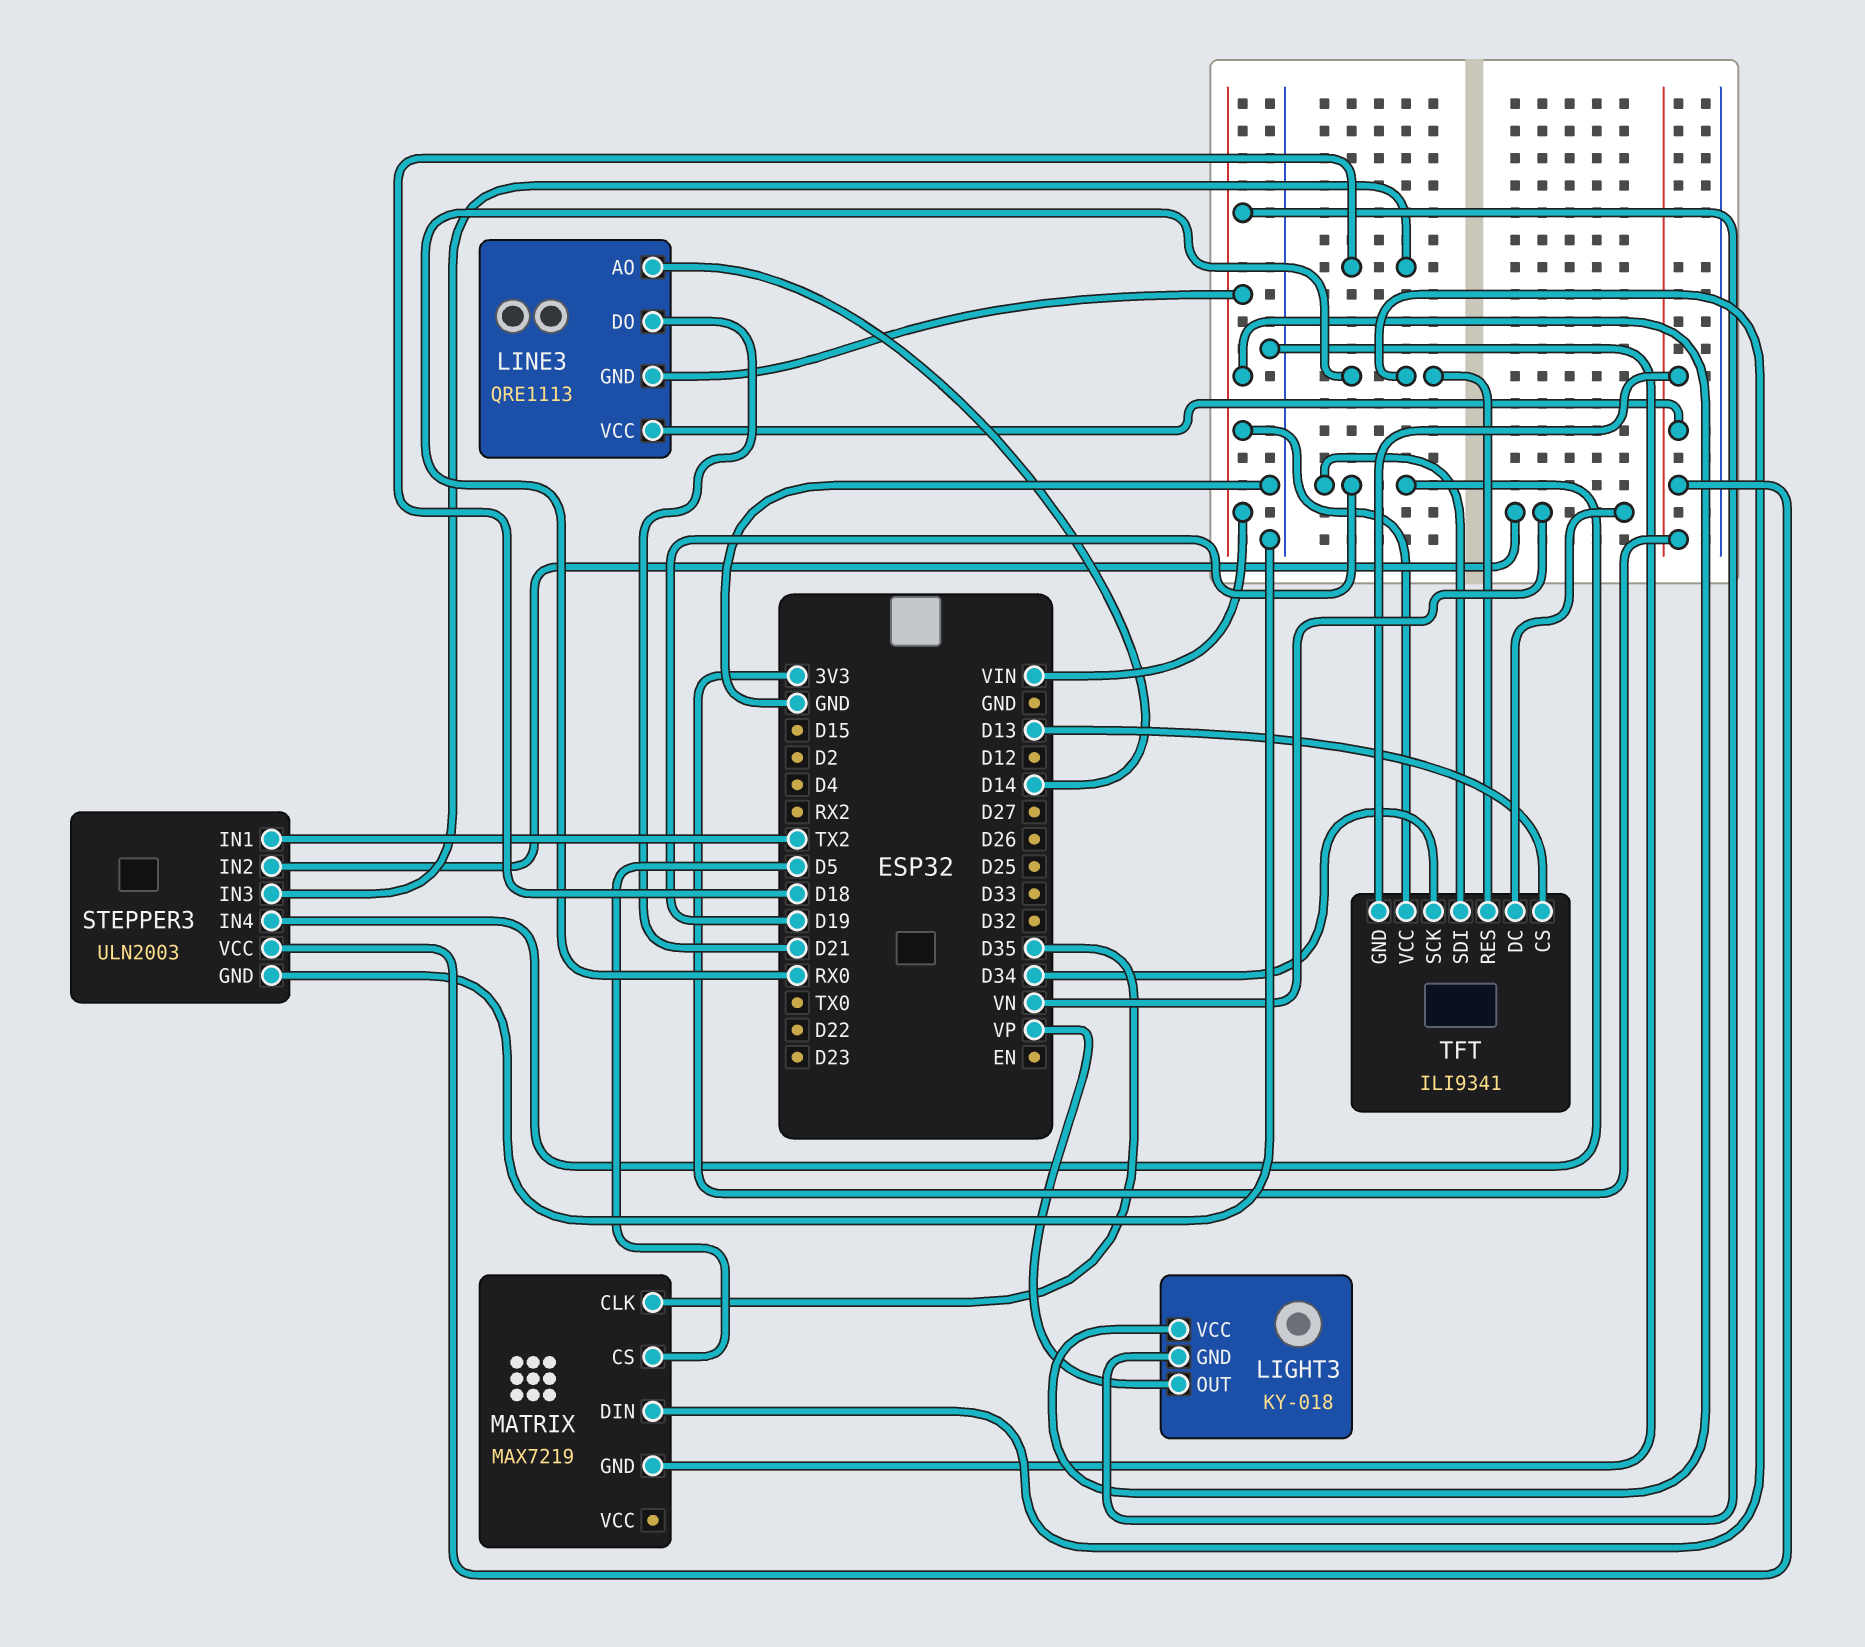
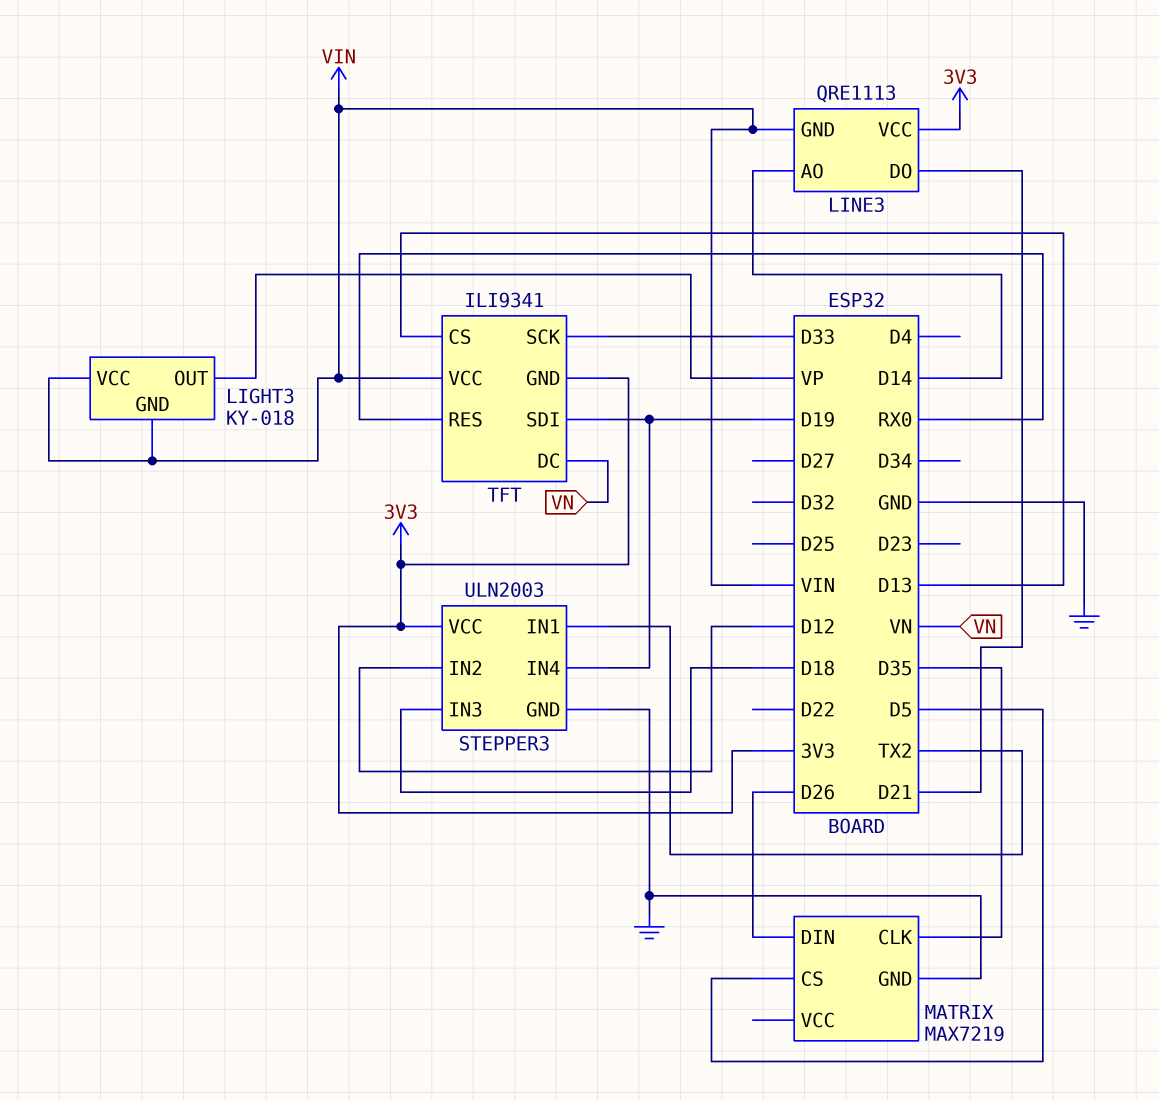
MATRIX pin DIN: RX0 -> D26
STEPPER3 pin IN2: VN -> D12
TFT pin SCK: D34 -> D33

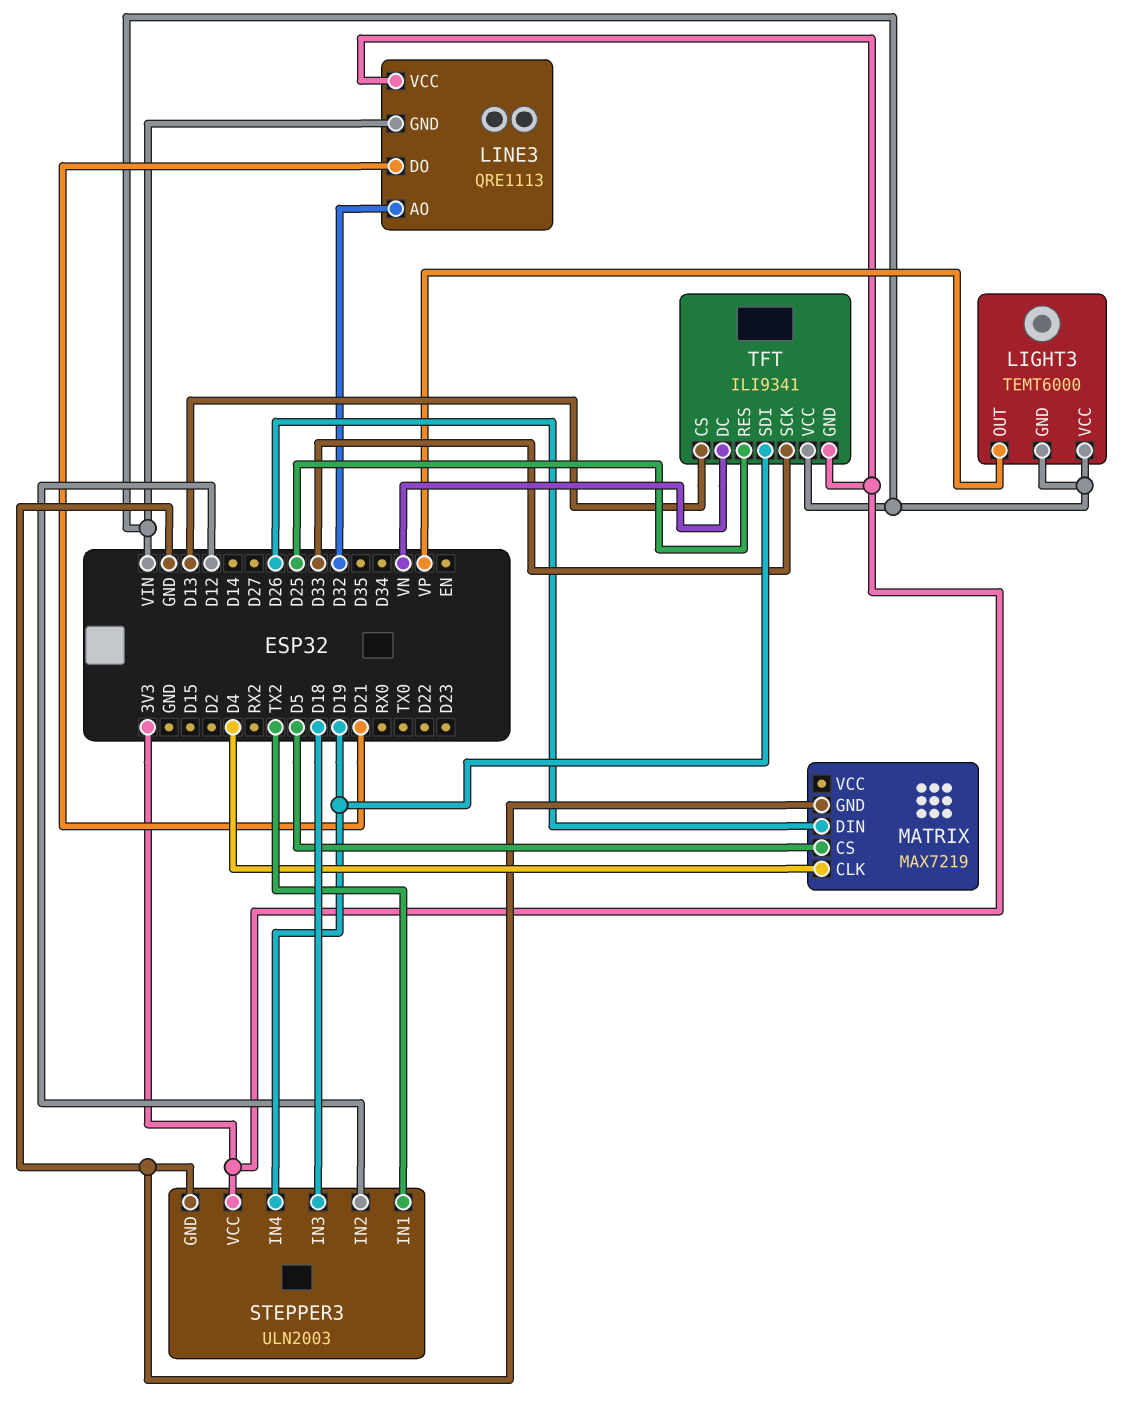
LIGHT3: KY-018 -> TEMT6000
LINE3 pin AO: D14 -> D32
MATRIX pin CLK: D35 -> D4
TFT pin RES: RX0 -> D25

